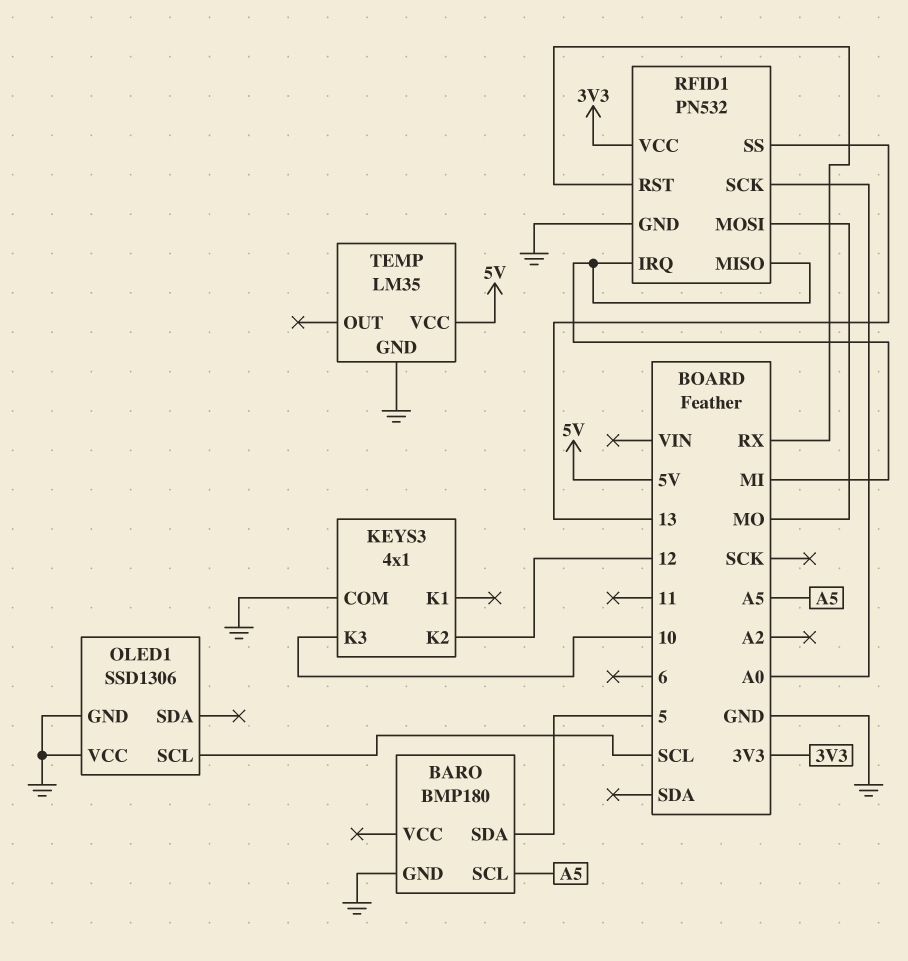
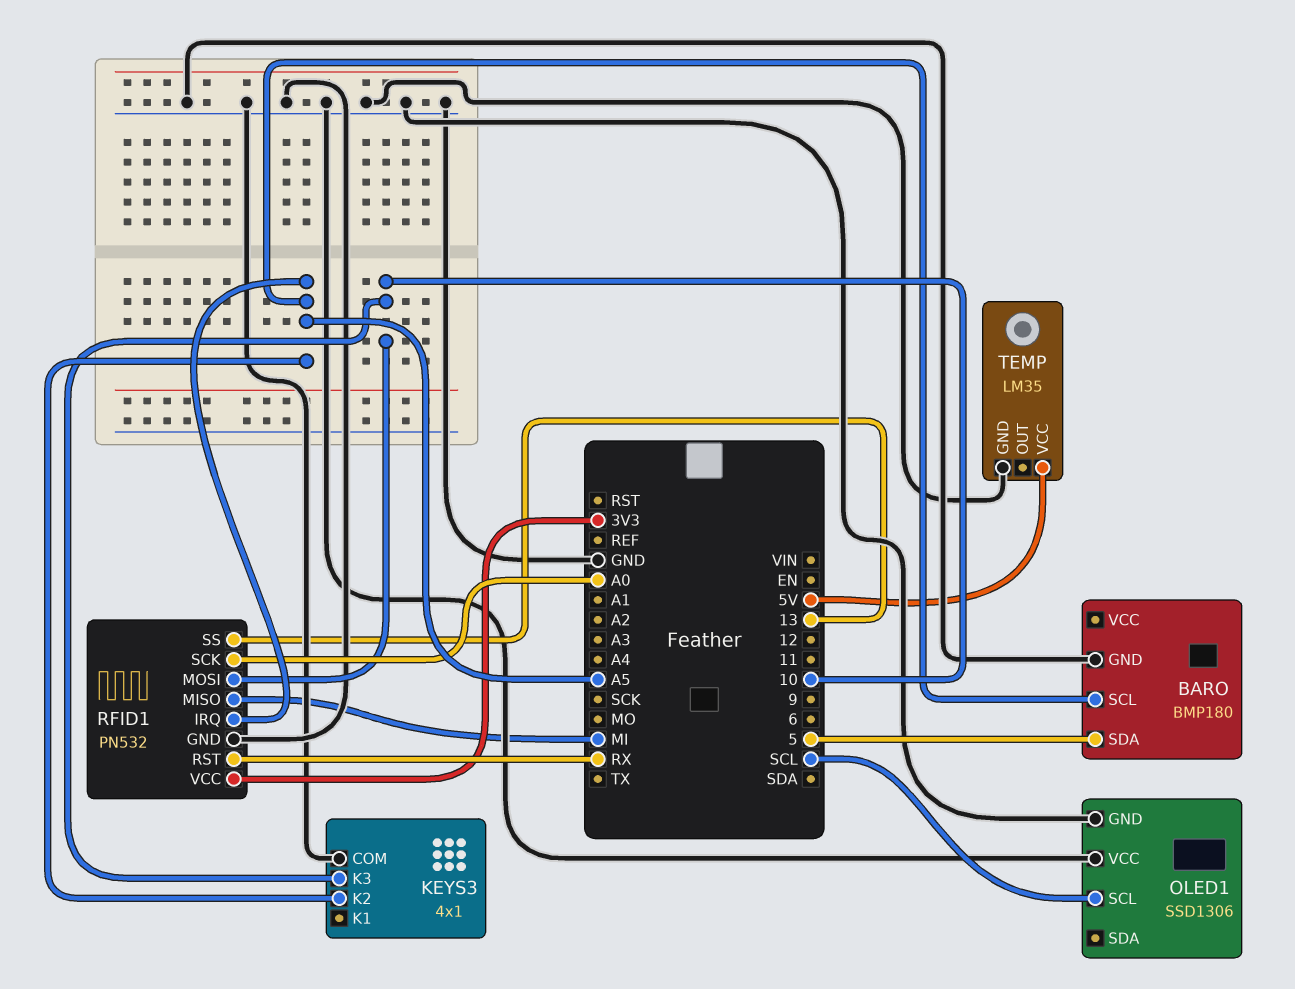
KEYS3 pin K2: 12 -> A5
RFID1 pin IRQ: MI -> A5
RFID1 pin MOSI: MO -> 10

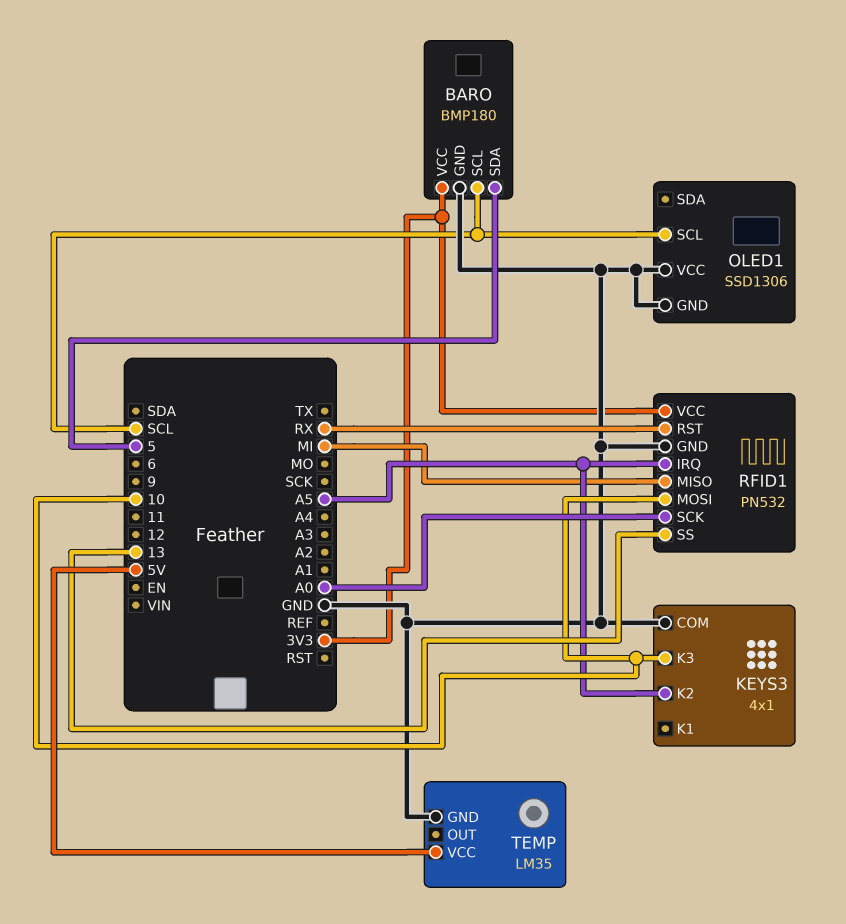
BARO pin SCL: A5 -> SCL
BARO pin VCC: none -> 3V3

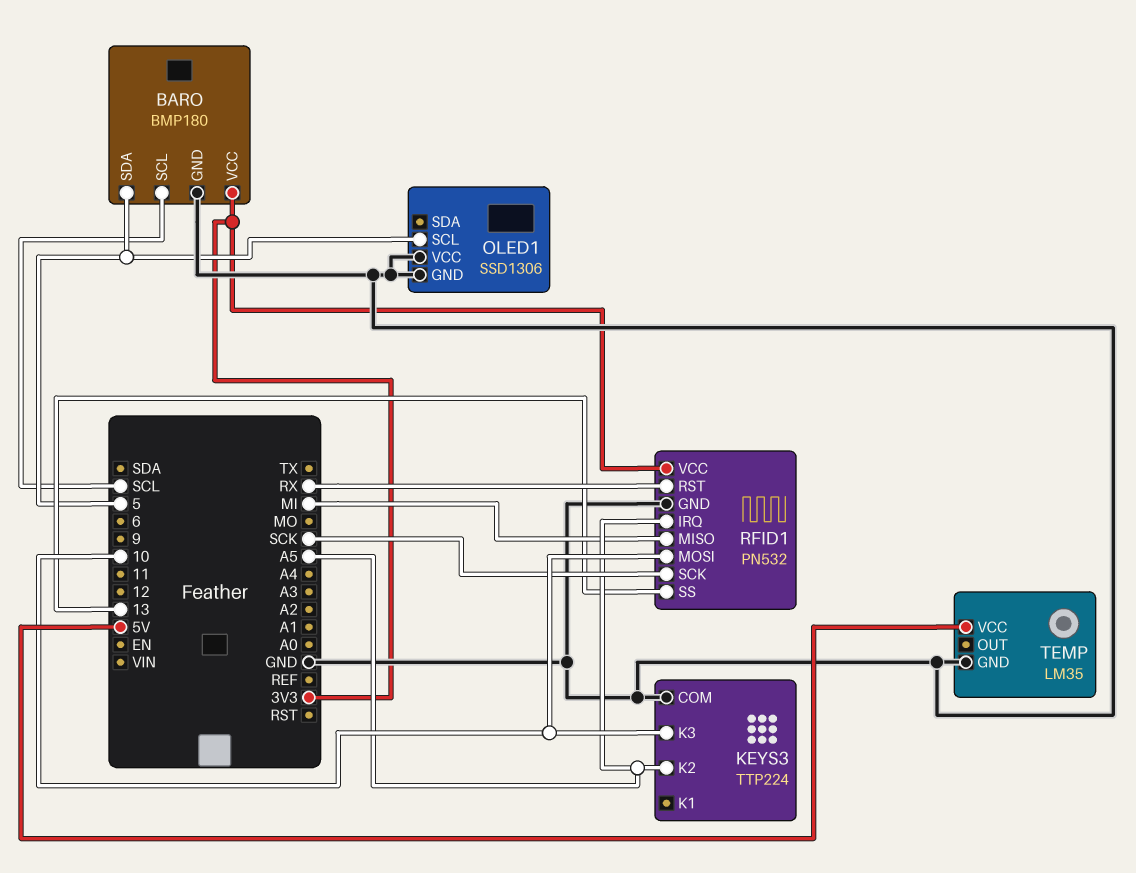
KEYS3: 4x1 -> TTP224
OLED1 pin SCL: SCL -> 5
RFID1 pin SCK: A0 -> SCK

